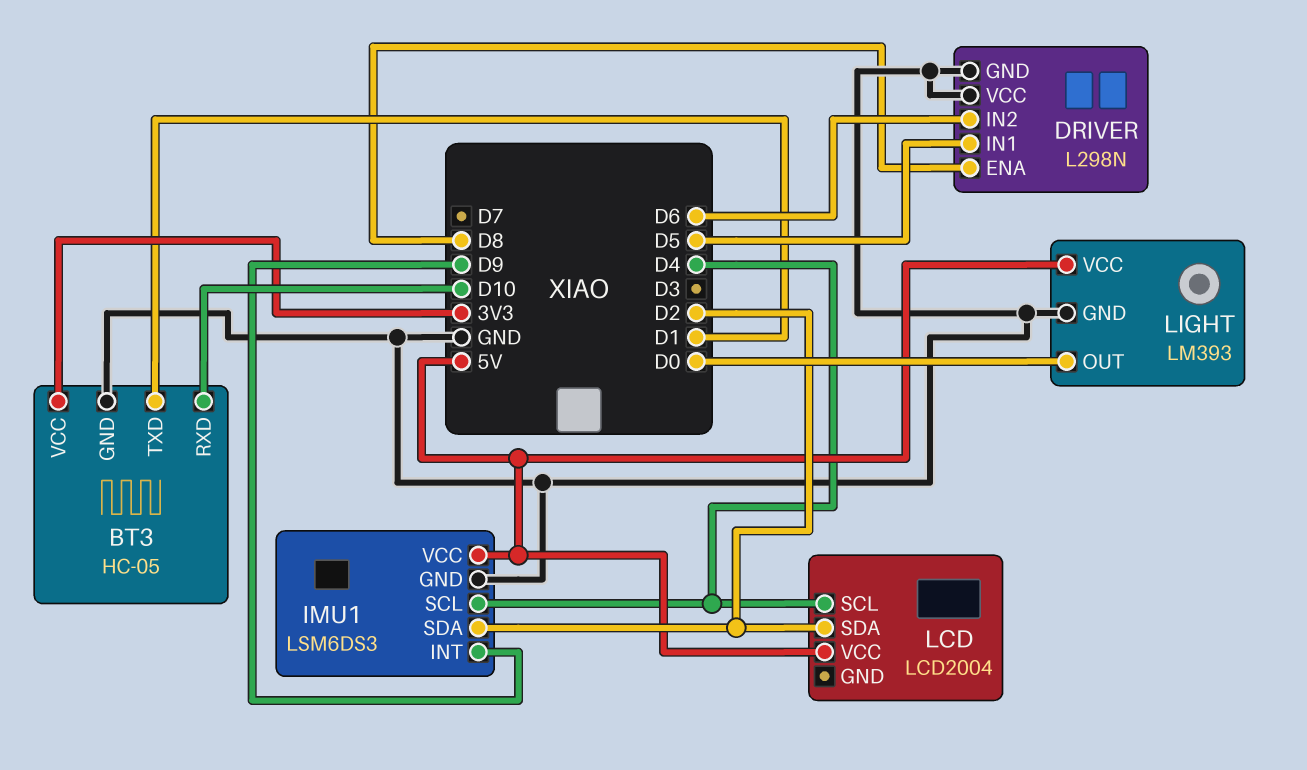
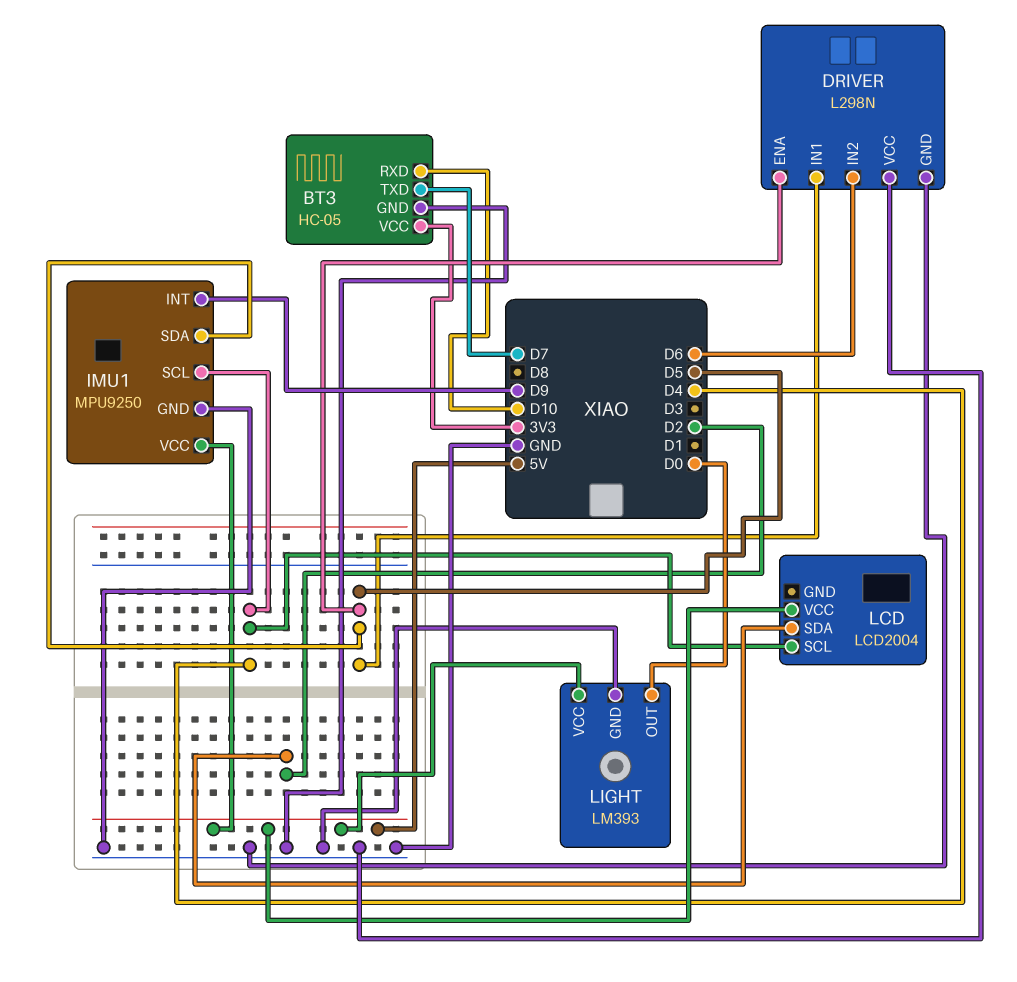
BT3 pin TXD: D1 -> D7
DRIVER pin ENA: D8 -> D5
IMU1: LSM6DS3 -> MPU9250
IMU1 pin SDA: D2 -> D5

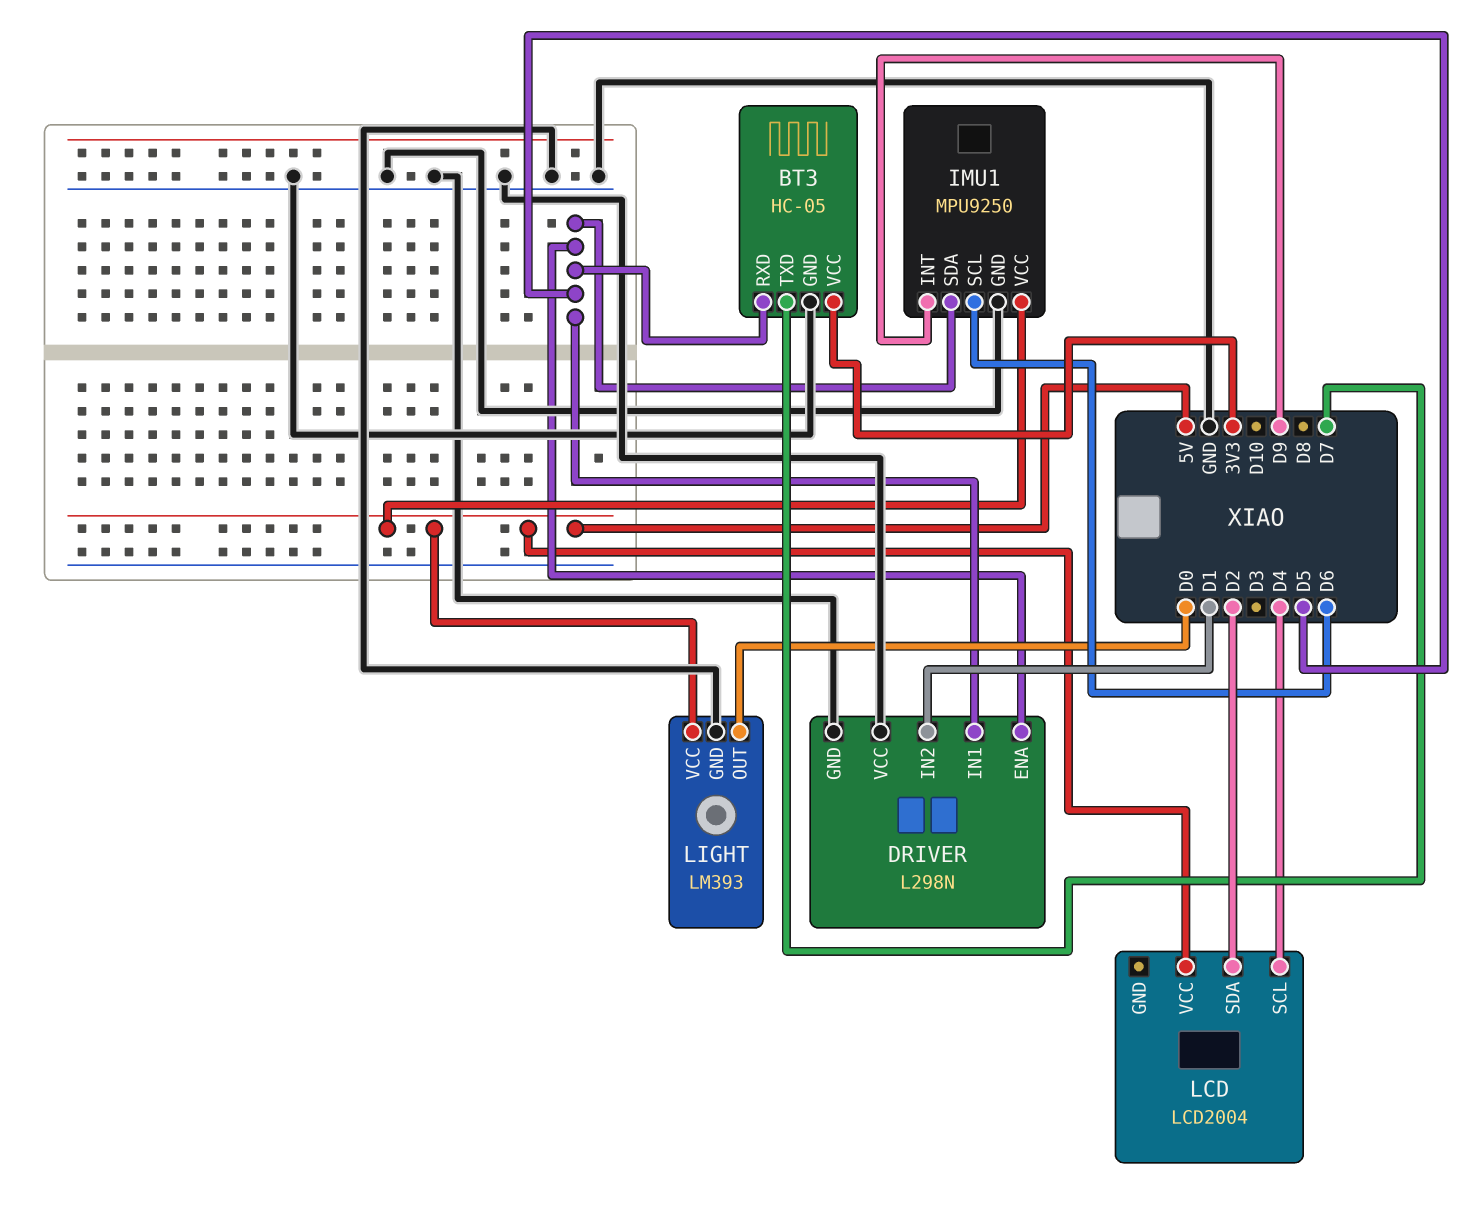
BT3 pin RXD: D10 -> D5
DRIVER pin IN2: D6 -> D1
IMU1 pin SCL: D4 -> D6

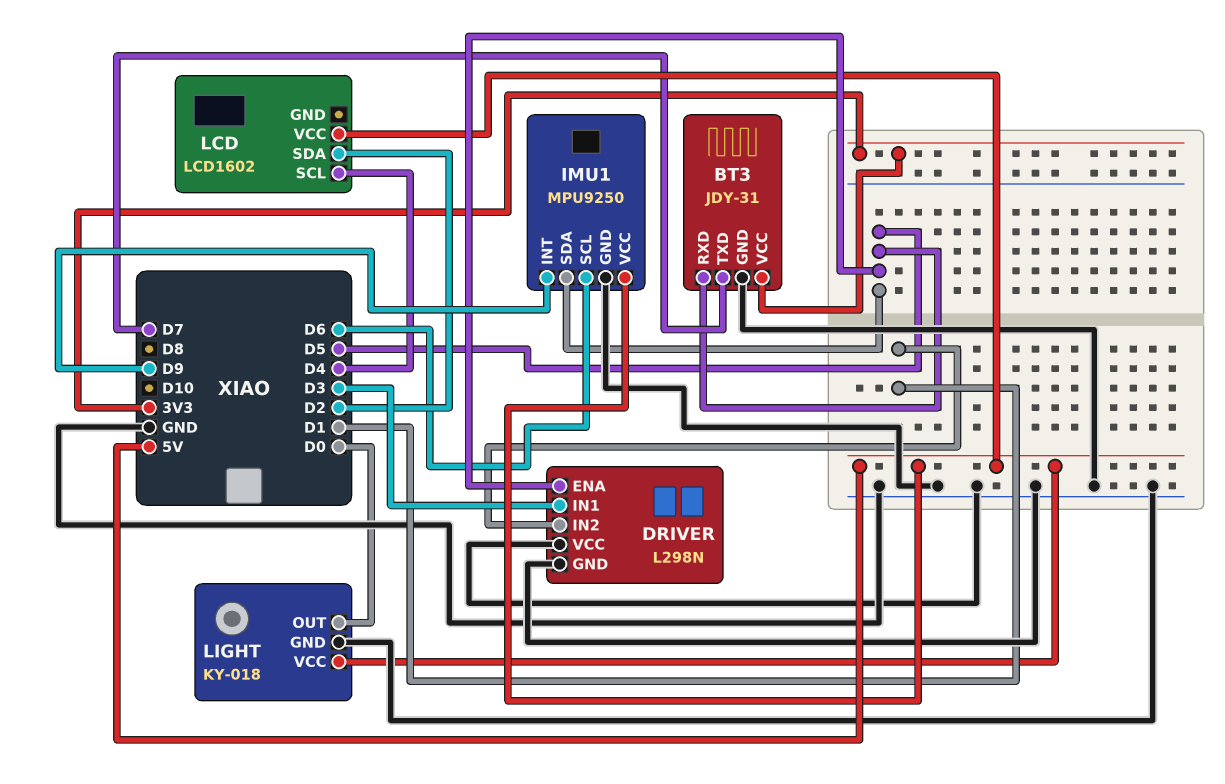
BT3: HC-05 -> JDY-31
DRIVER pin IN1: D5 -> D3
LCD: LCD2004 -> LCD1602
LIGHT: LM393 -> KY-018

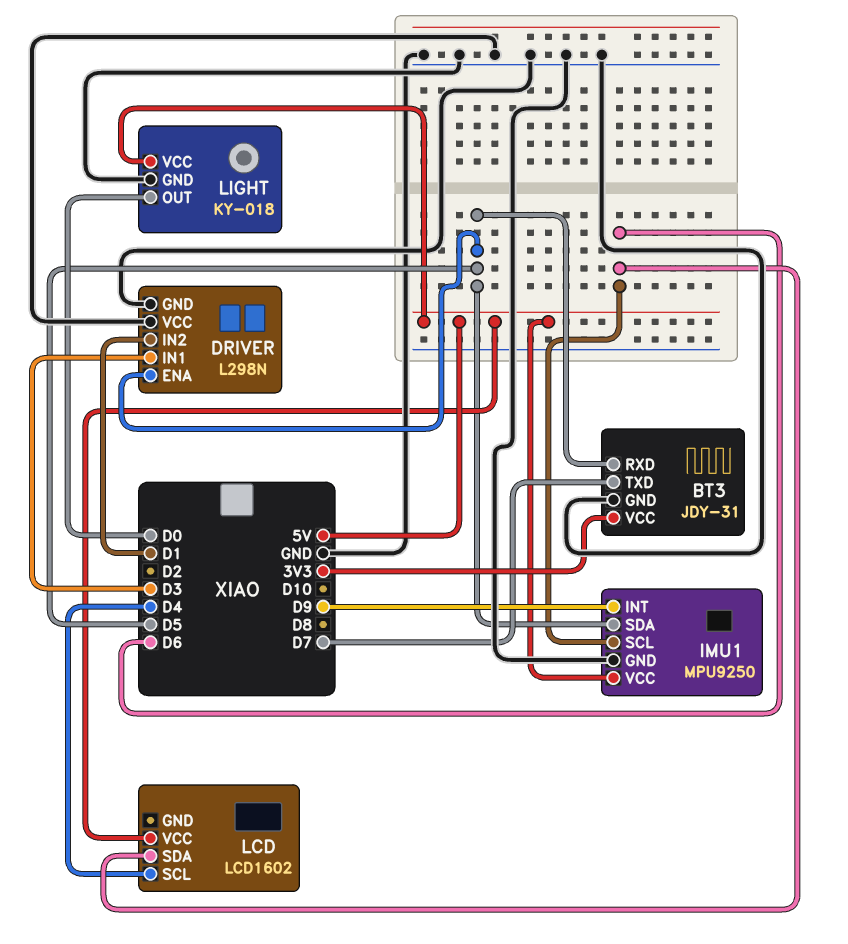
LCD pin SDA: D2 -> D6

